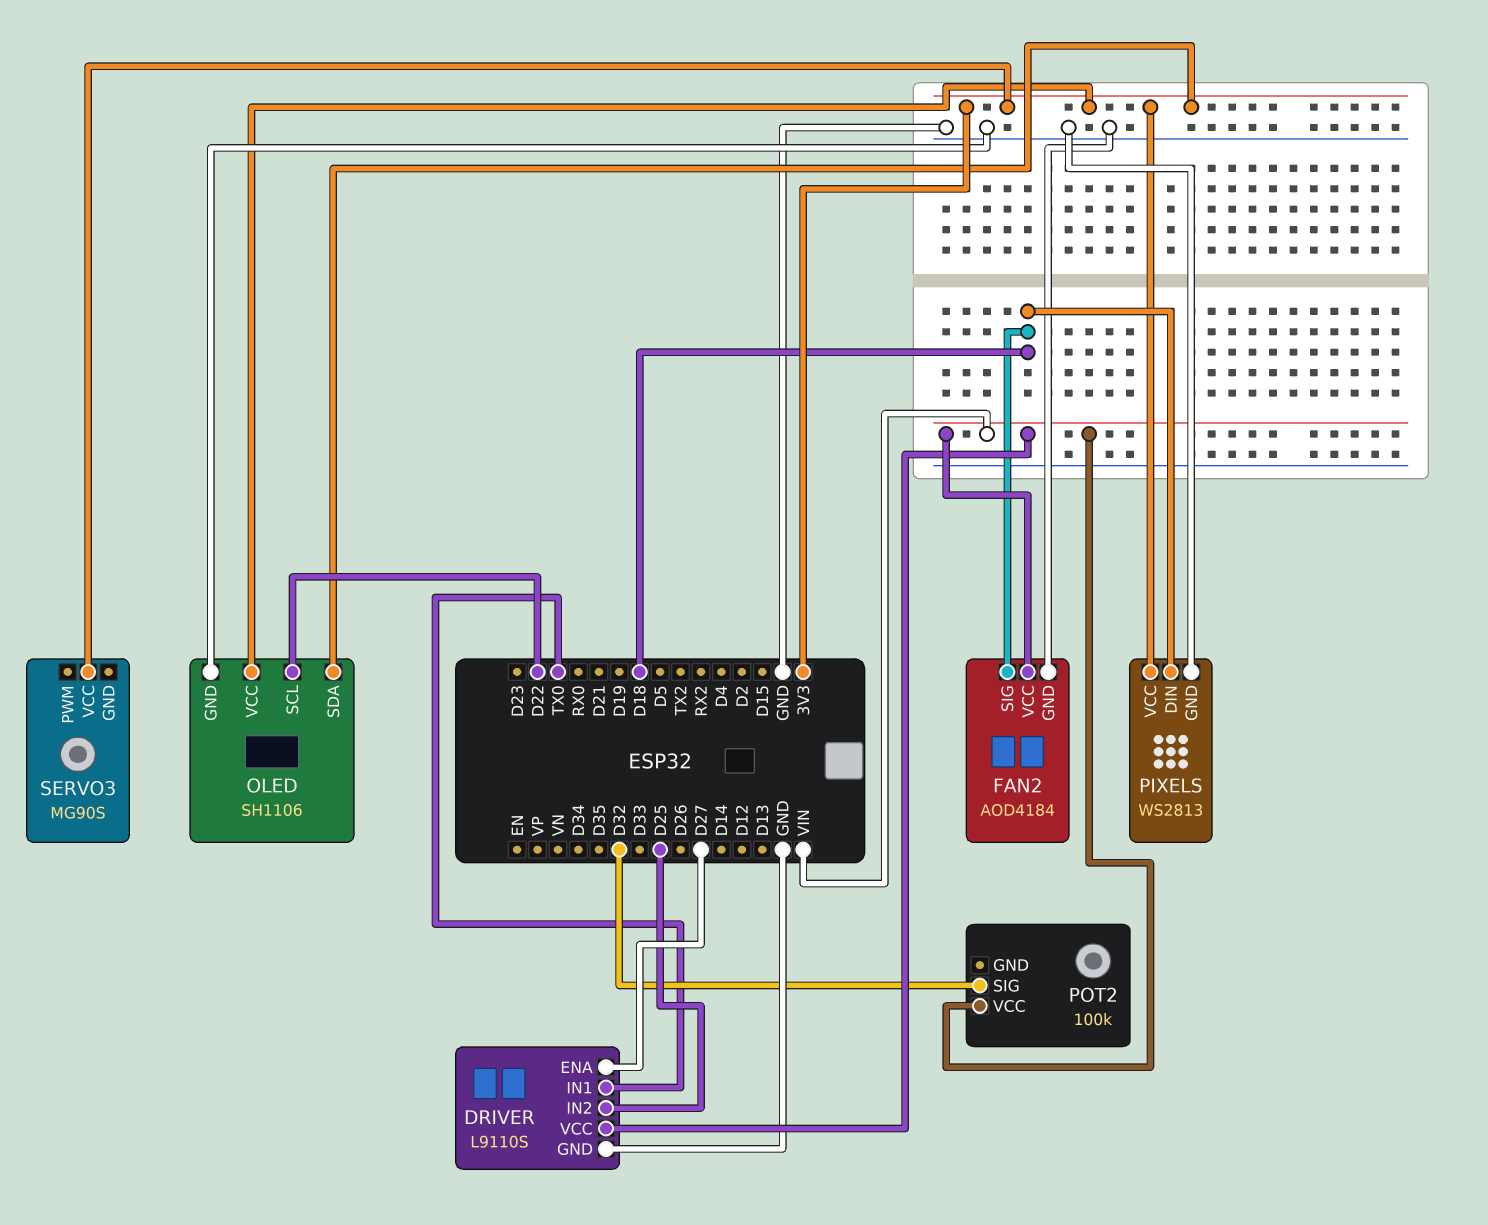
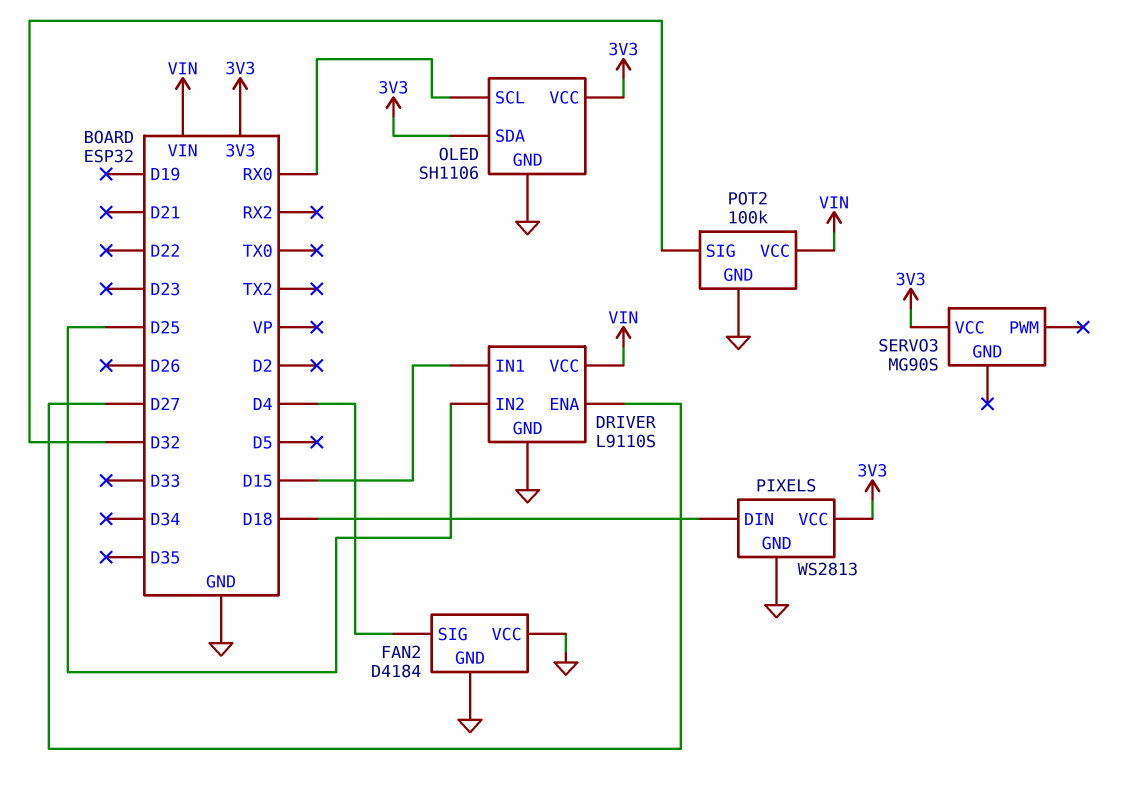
DRIVER pin IN1: TX0 -> D15
FAN2: AOD4184 -> D4184
FAN2 pin SIG: D18 -> D4
FAN2 pin VCC: VIN -> GND
OLED pin SCL: D22 -> RX0
POT2 pin GND: none -> GND

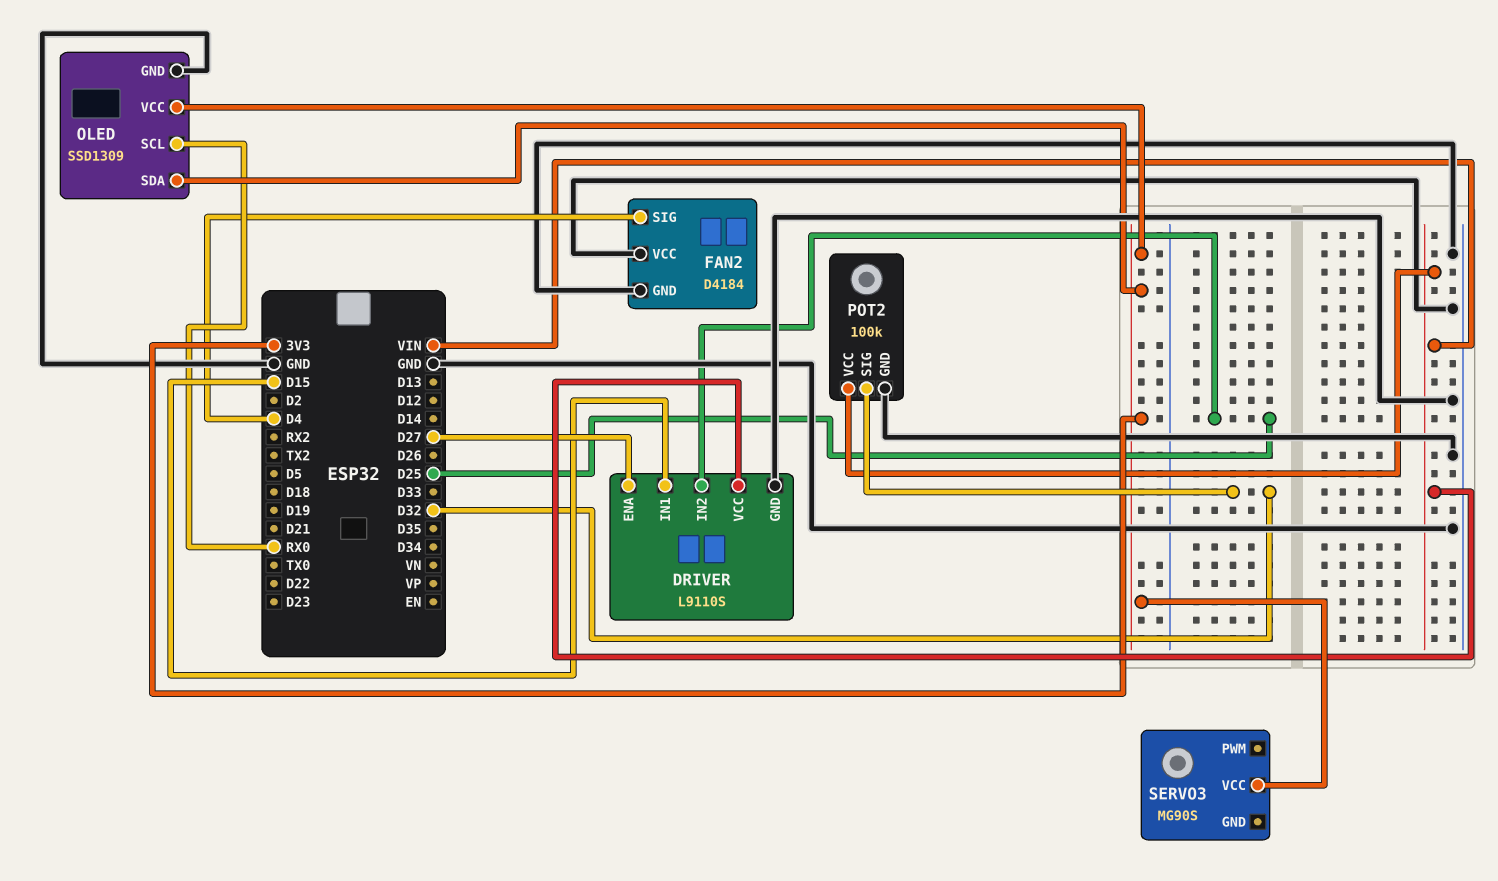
OLED: SH1106 -> SSD1309
PIXELS: WS2813 -> none
PIXELS pin DIN: D18 -> none
PIXELS pin GND: GND -> none
PIXELS pin VCC: 3V3 -> none

